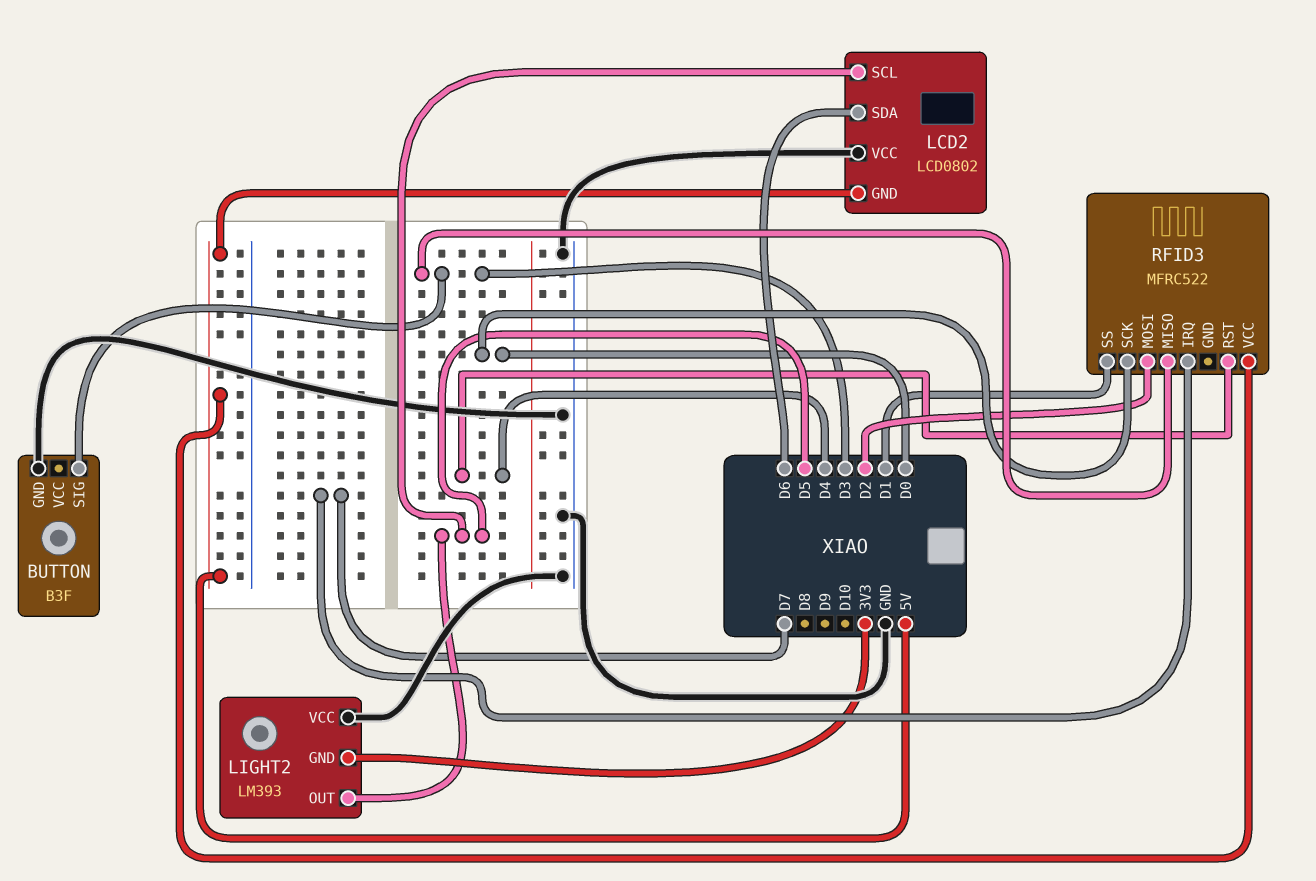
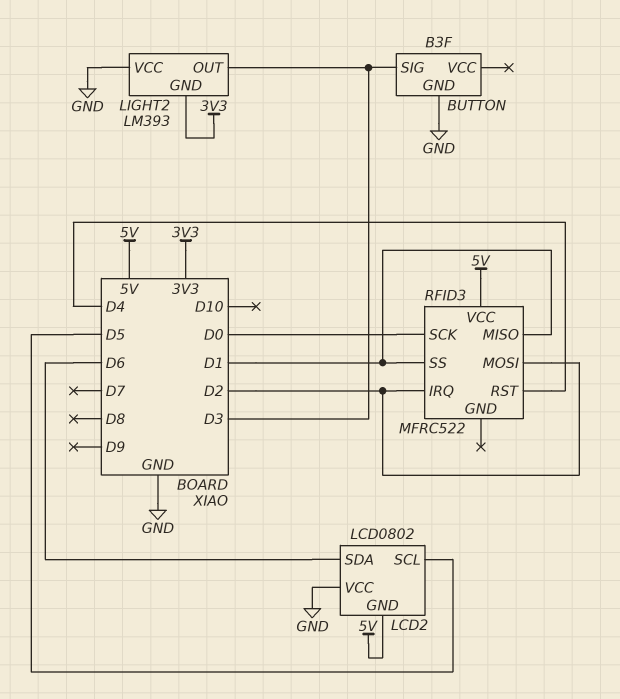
LIGHT2 pin OUT: D5 -> D3
RFID3 pin IRQ: D7 -> D2
RFID3 pin MISO: D3 -> D1

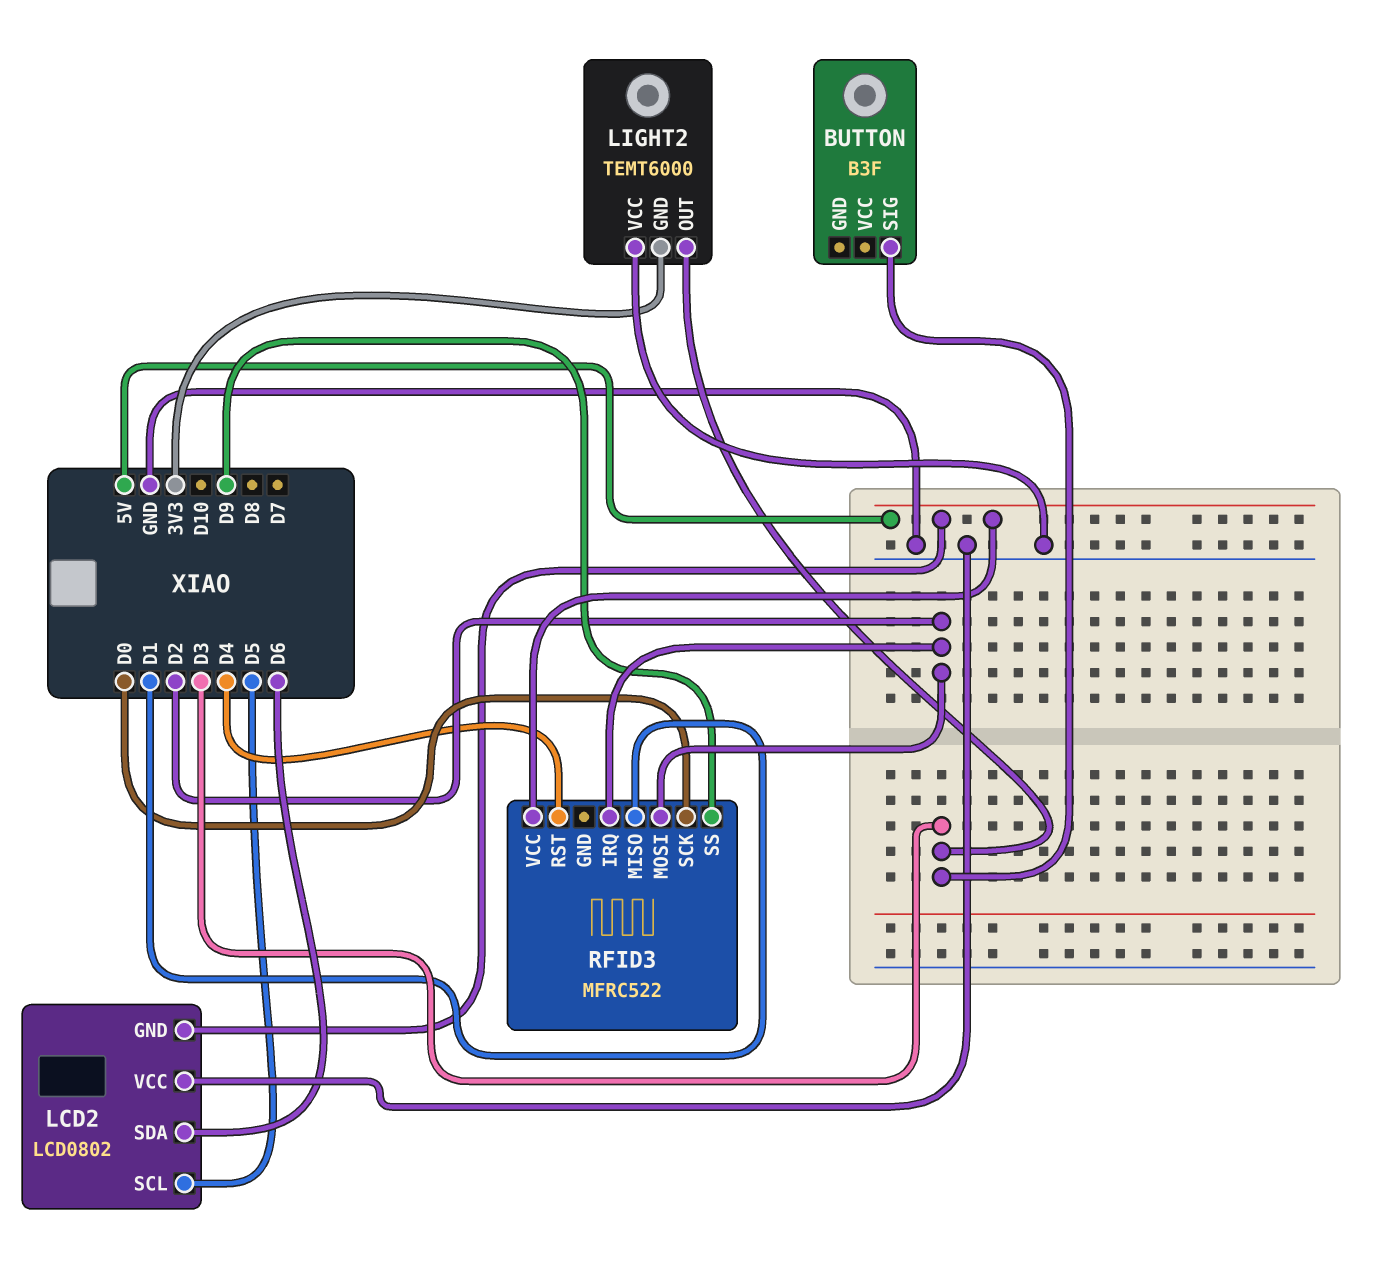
BUTTON pin GND: GND -> none
LIGHT2: LM393 -> TEMT6000
RFID3 pin SS: D1 -> D9

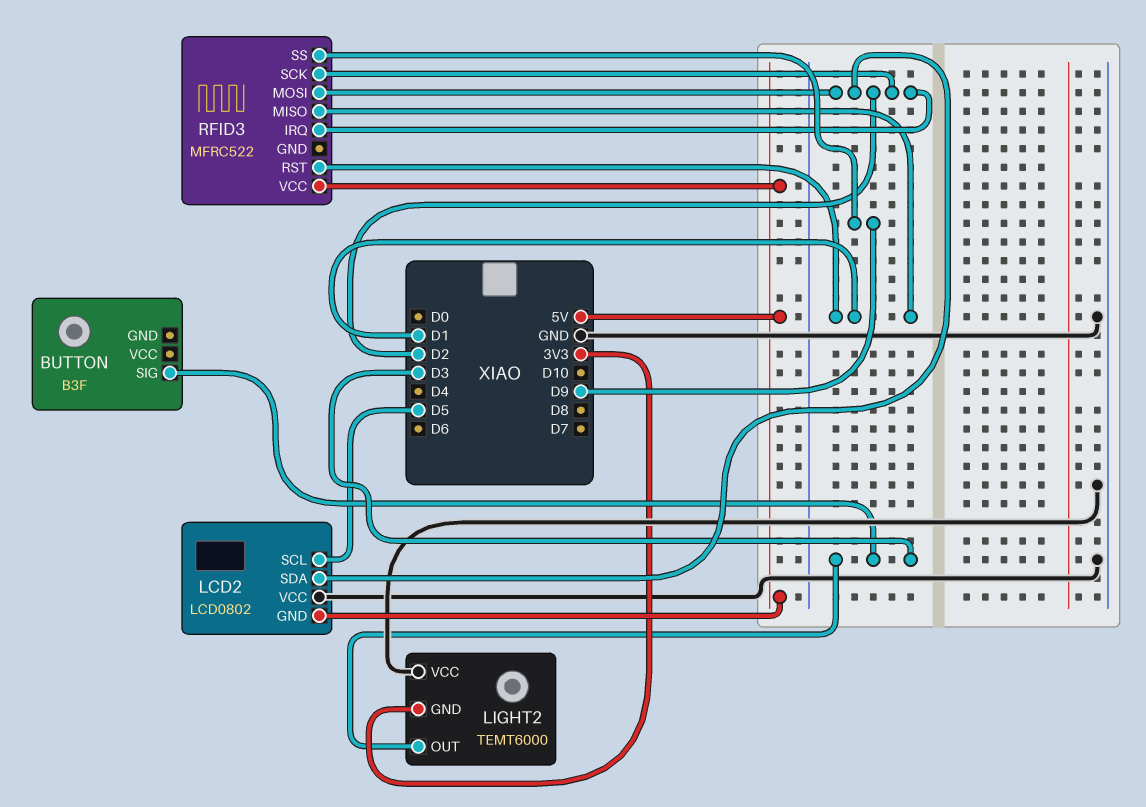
LCD2 pin SDA: D6 -> D2
RFID3 pin RST: D4 -> D1
RFID3 pin SCK: D0 -> D2

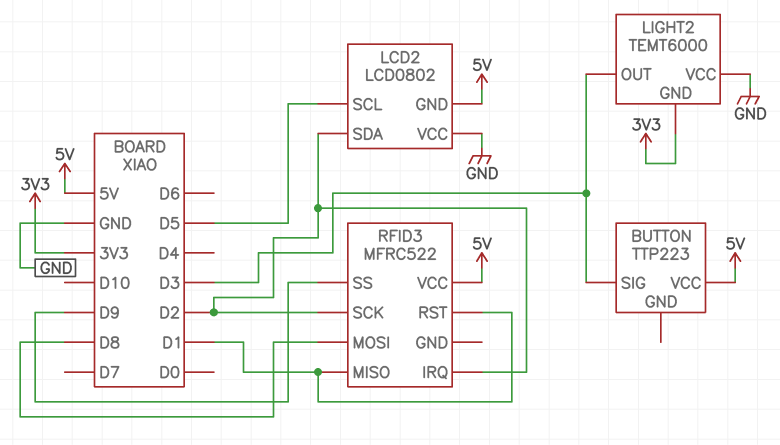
BUTTON: B3F -> TTP223
BUTTON pin VCC: none -> 5V
RFID3 pin MOSI: D2 -> D8

